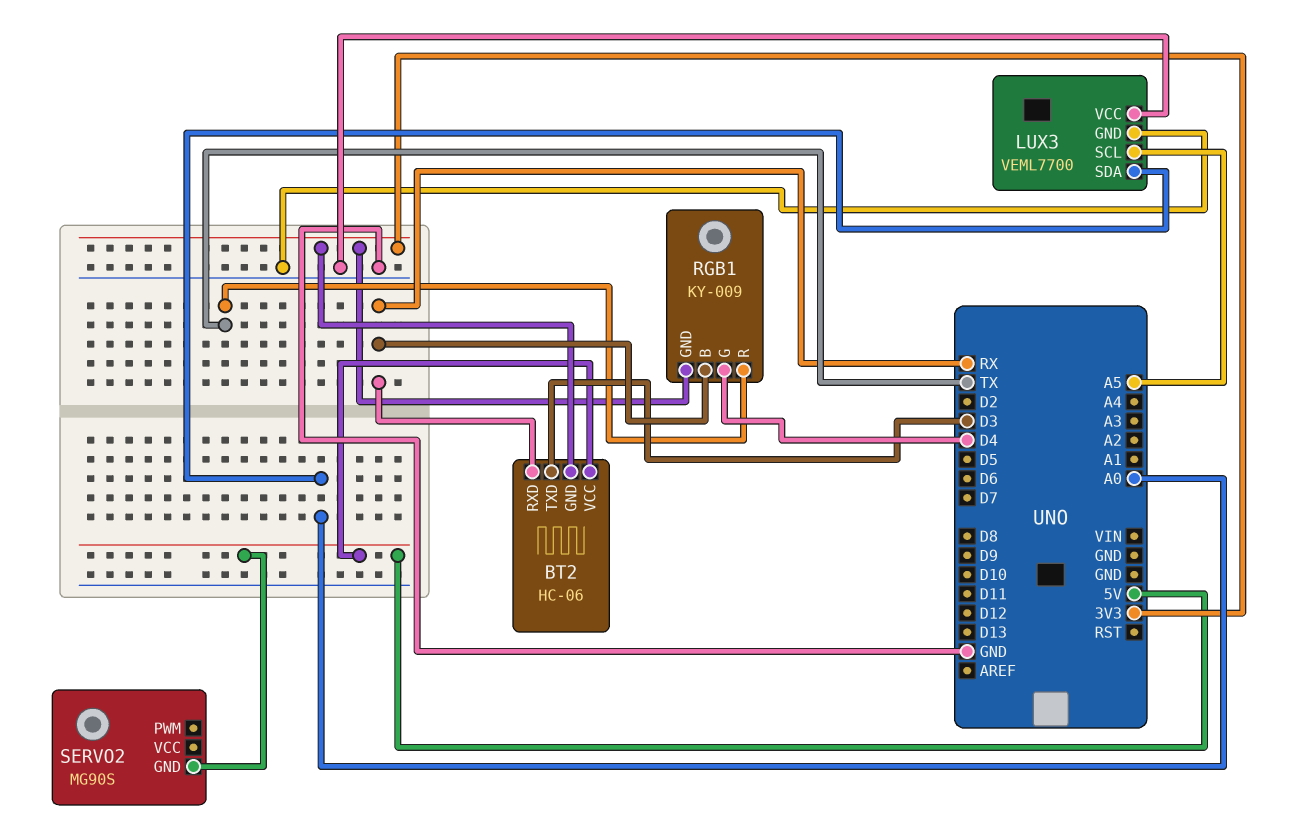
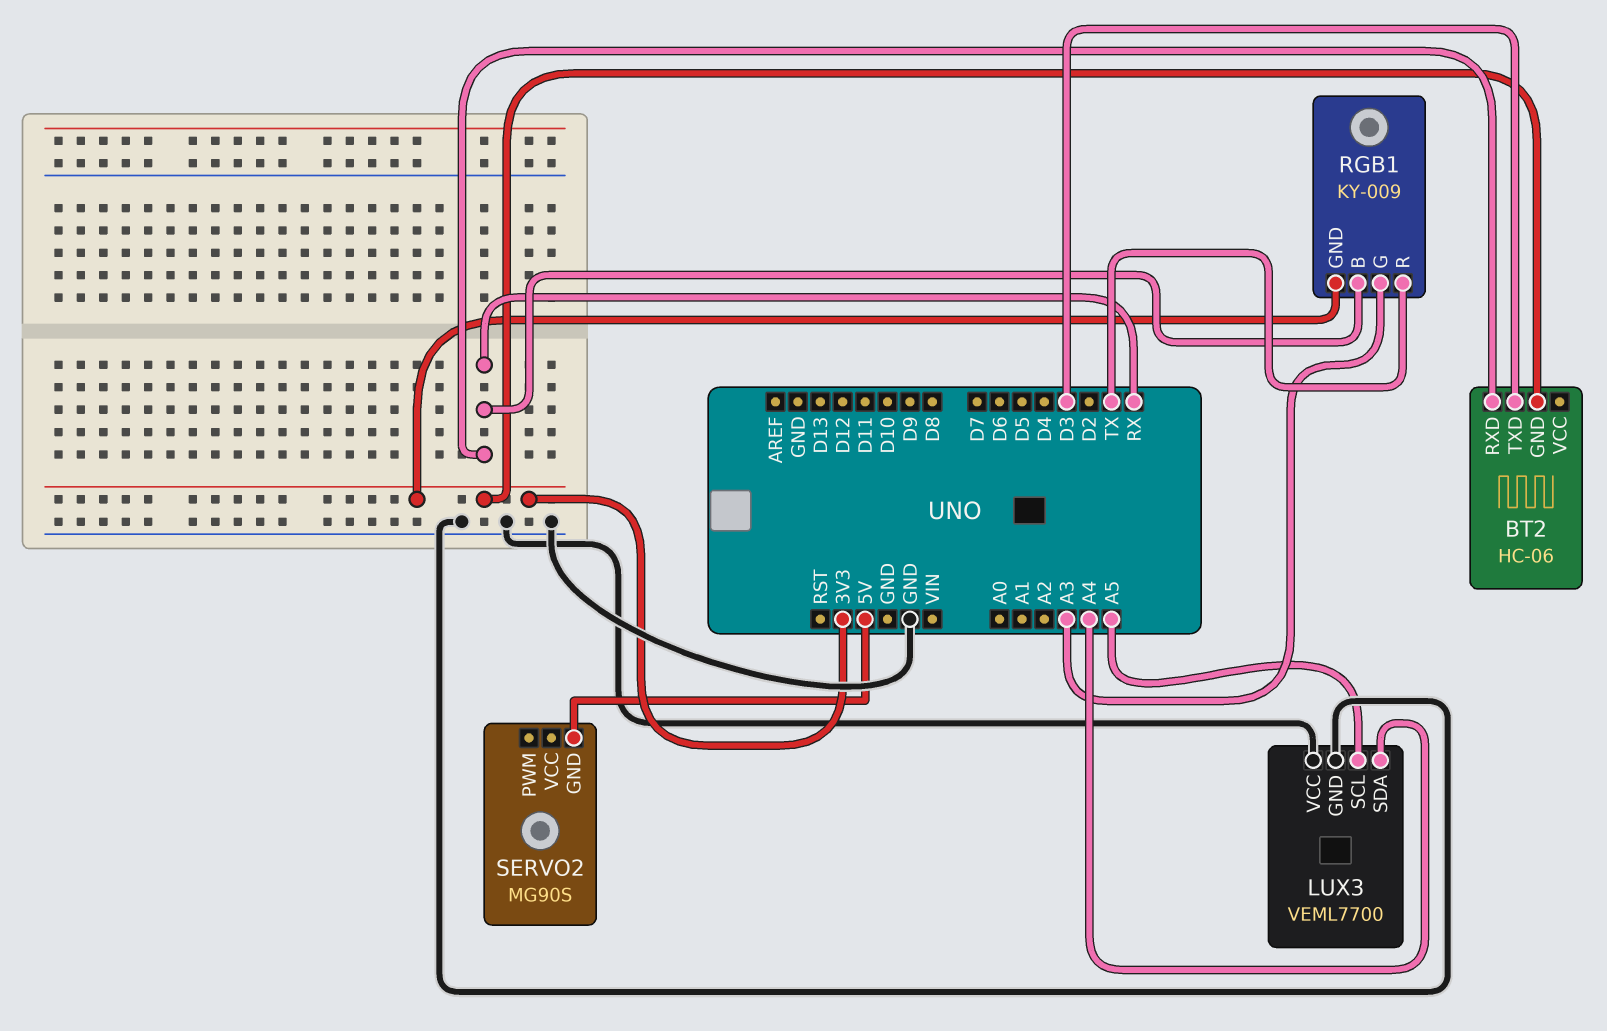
BT2 pin VCC: 5V -> none
LUX3 pin SDA: A0 -> A4
RGB1 pin G: D4 -> A3

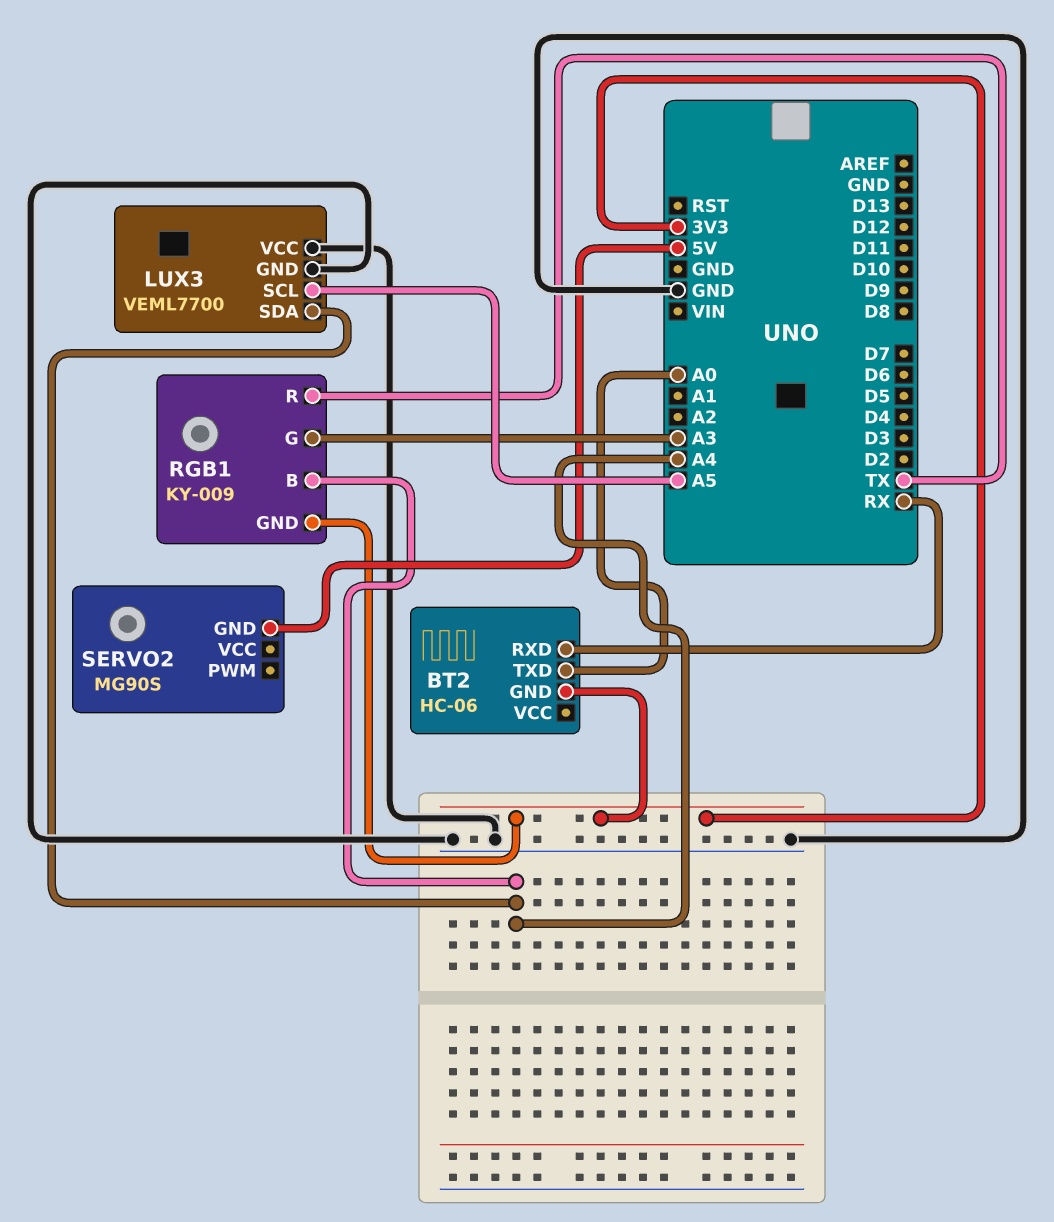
BT2 pin TXD: D3 -> A0
RGB1 pin B: RX -> A4

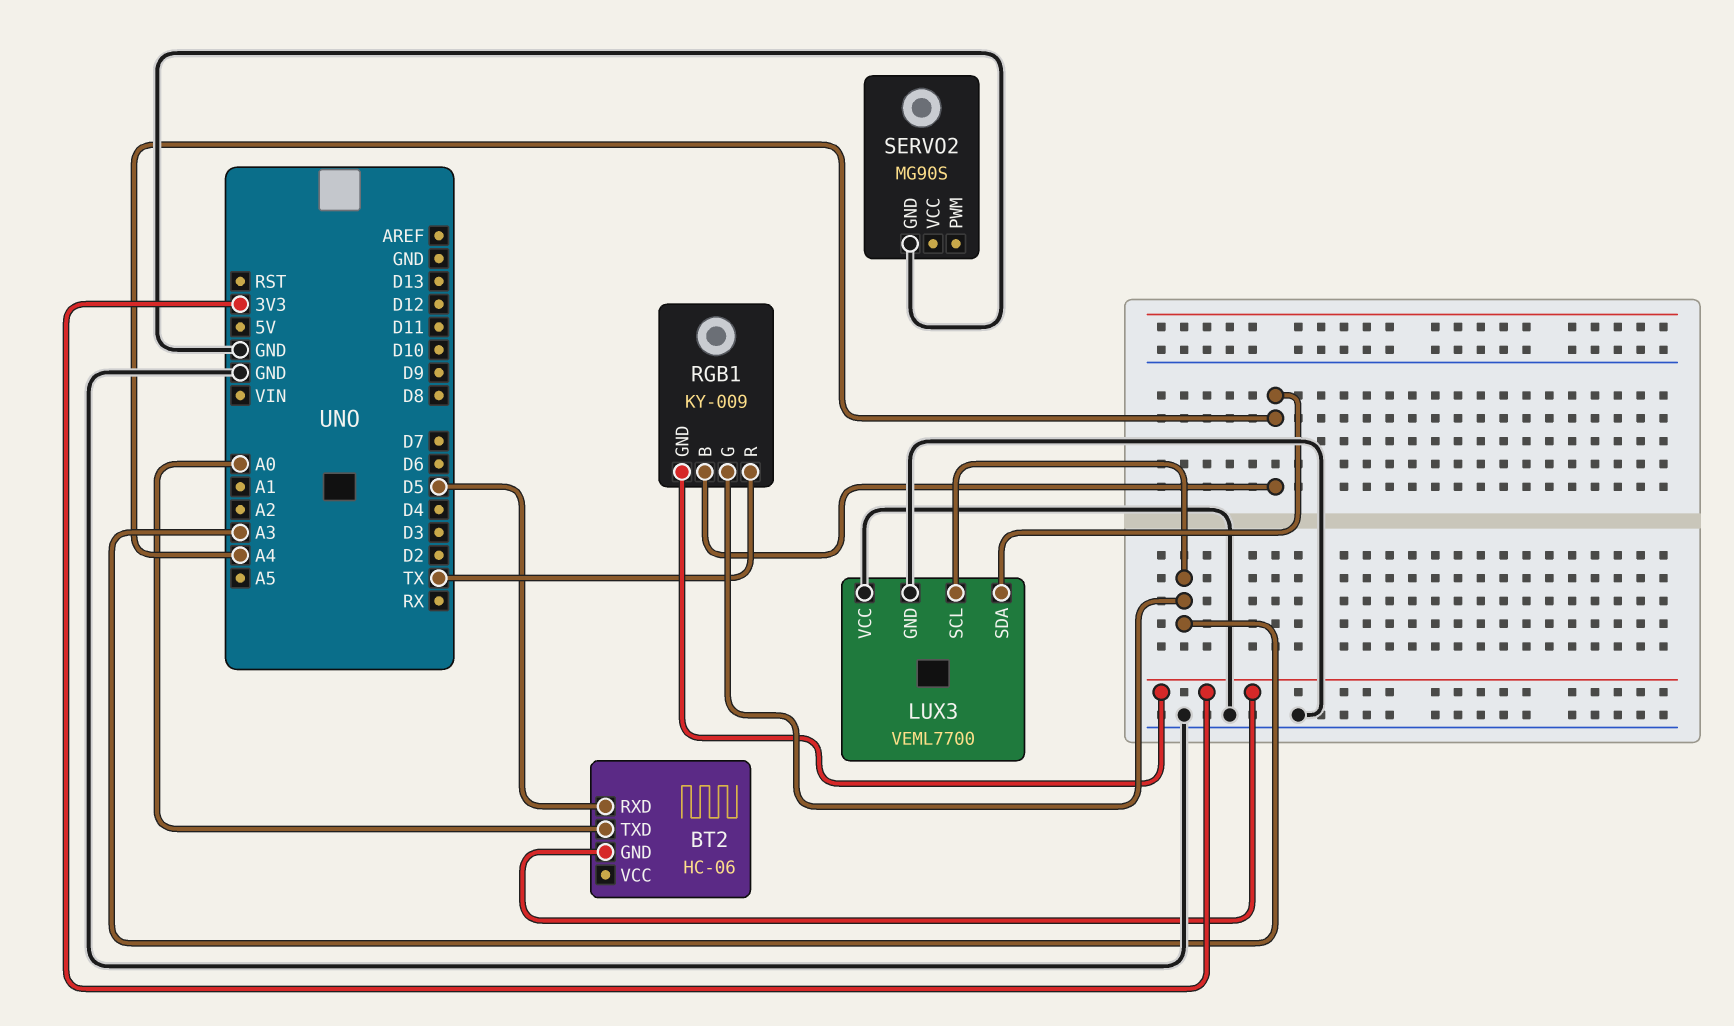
BT2 pin RXD: RX -> D5
LUX3 pin SCL: A5 -> A3
SERVO2 pin GND: 5V -> GND

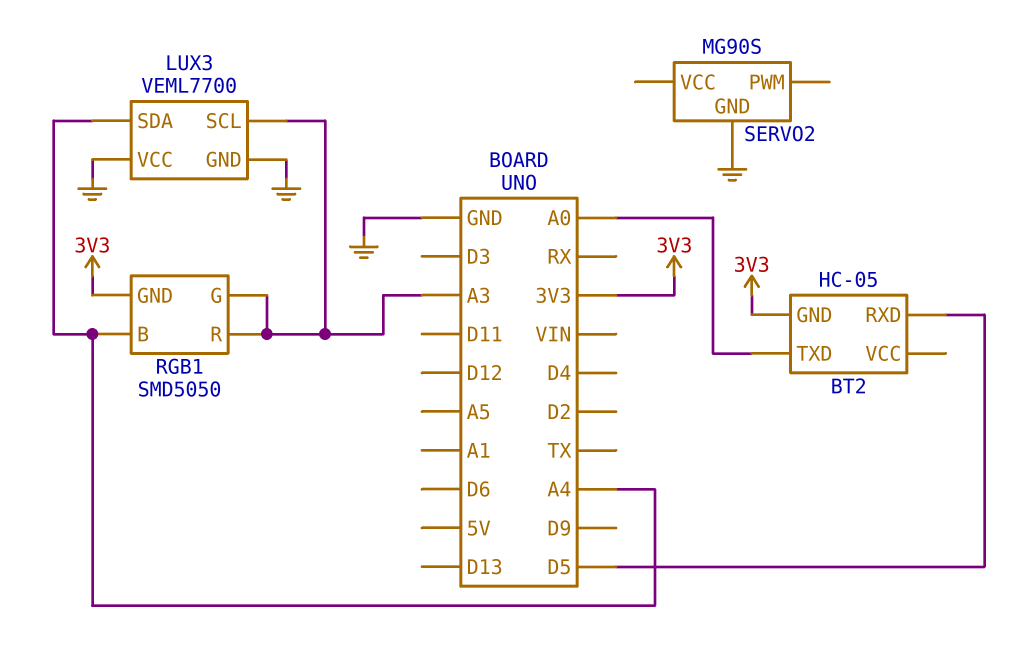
BT2: HC-06 -> HC-05
RGB1: KY-009 -> SMD5050
RGB1 pin R: TX -> A3

